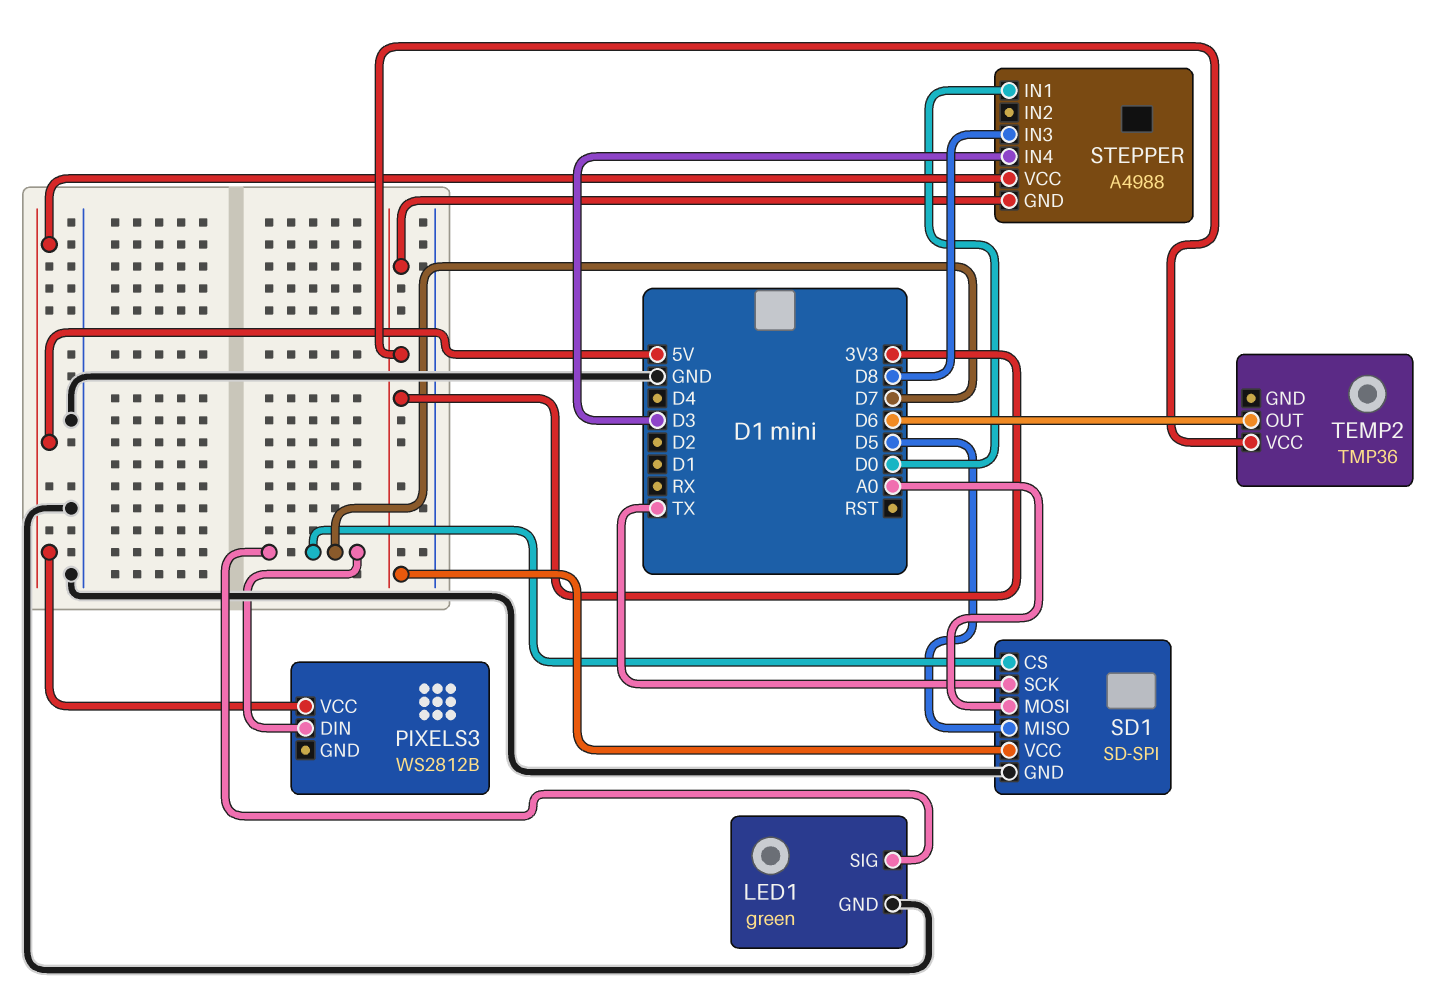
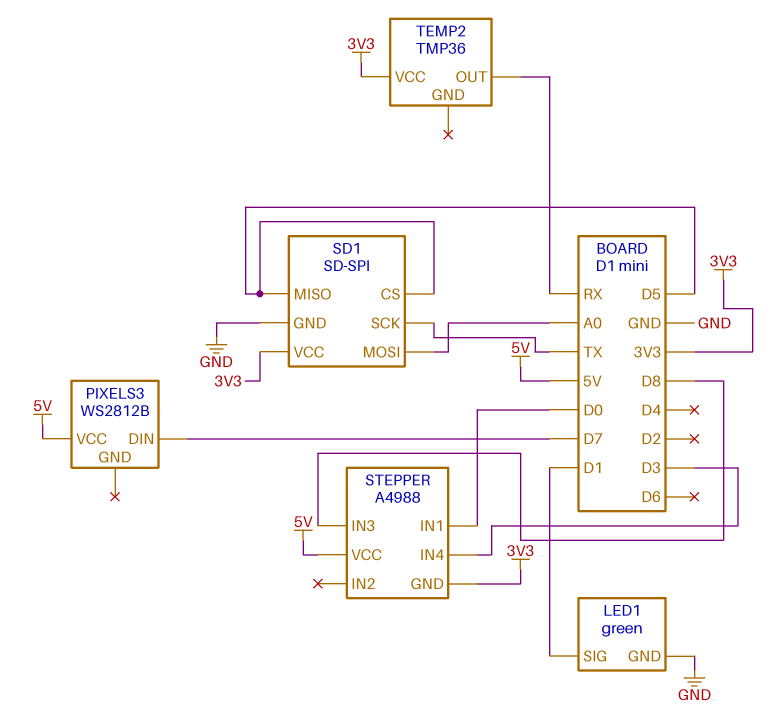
LED1 pin SIG: D7 -> D1
SD1 pin CS: D7 -> D5
TEMP2 pin OUT: D6 -> RX

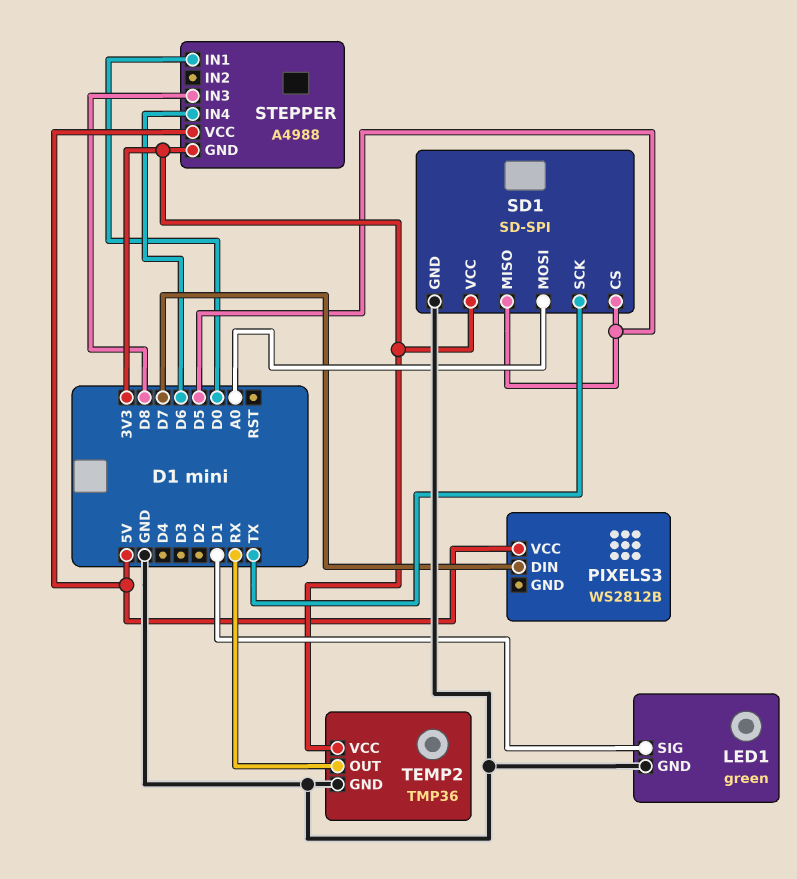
STEPPER pin IN4: D3 -> D6
TEMP2 pin GND: none -> GND

